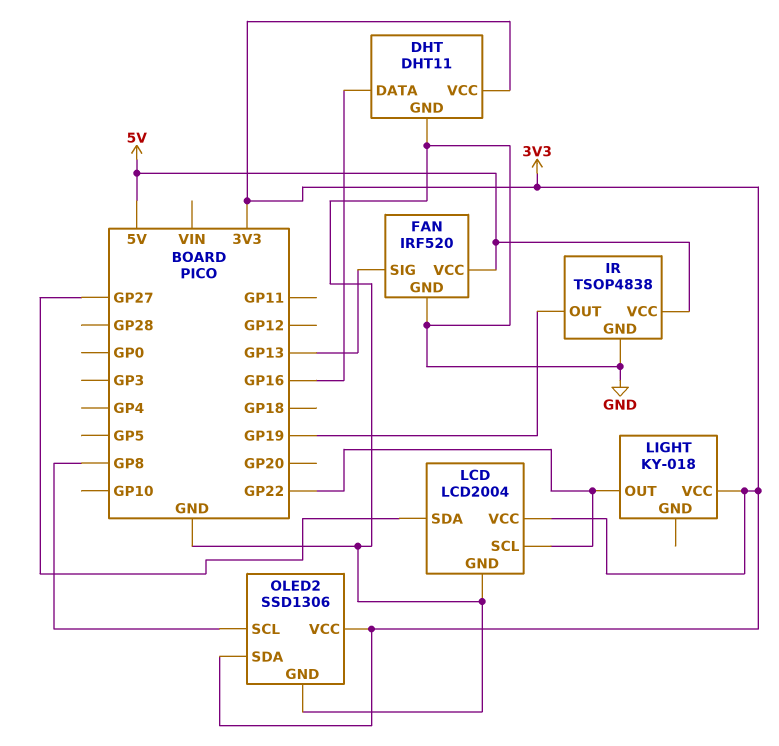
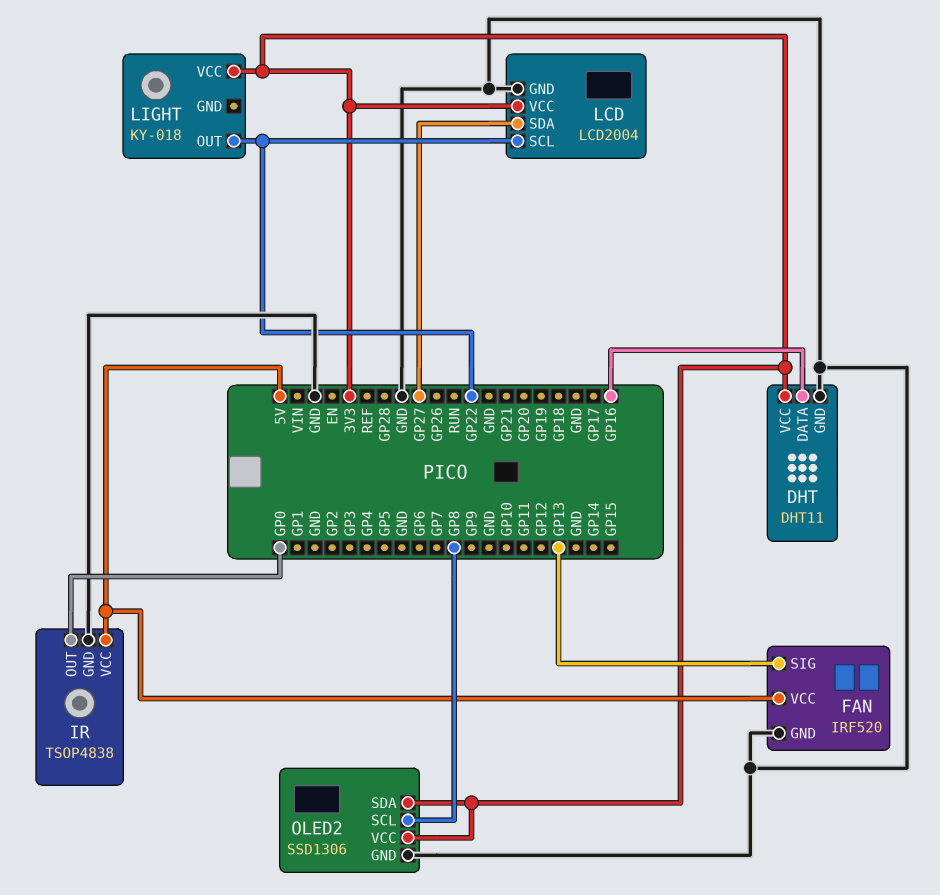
IR pin OUT: GP19 -> GP0

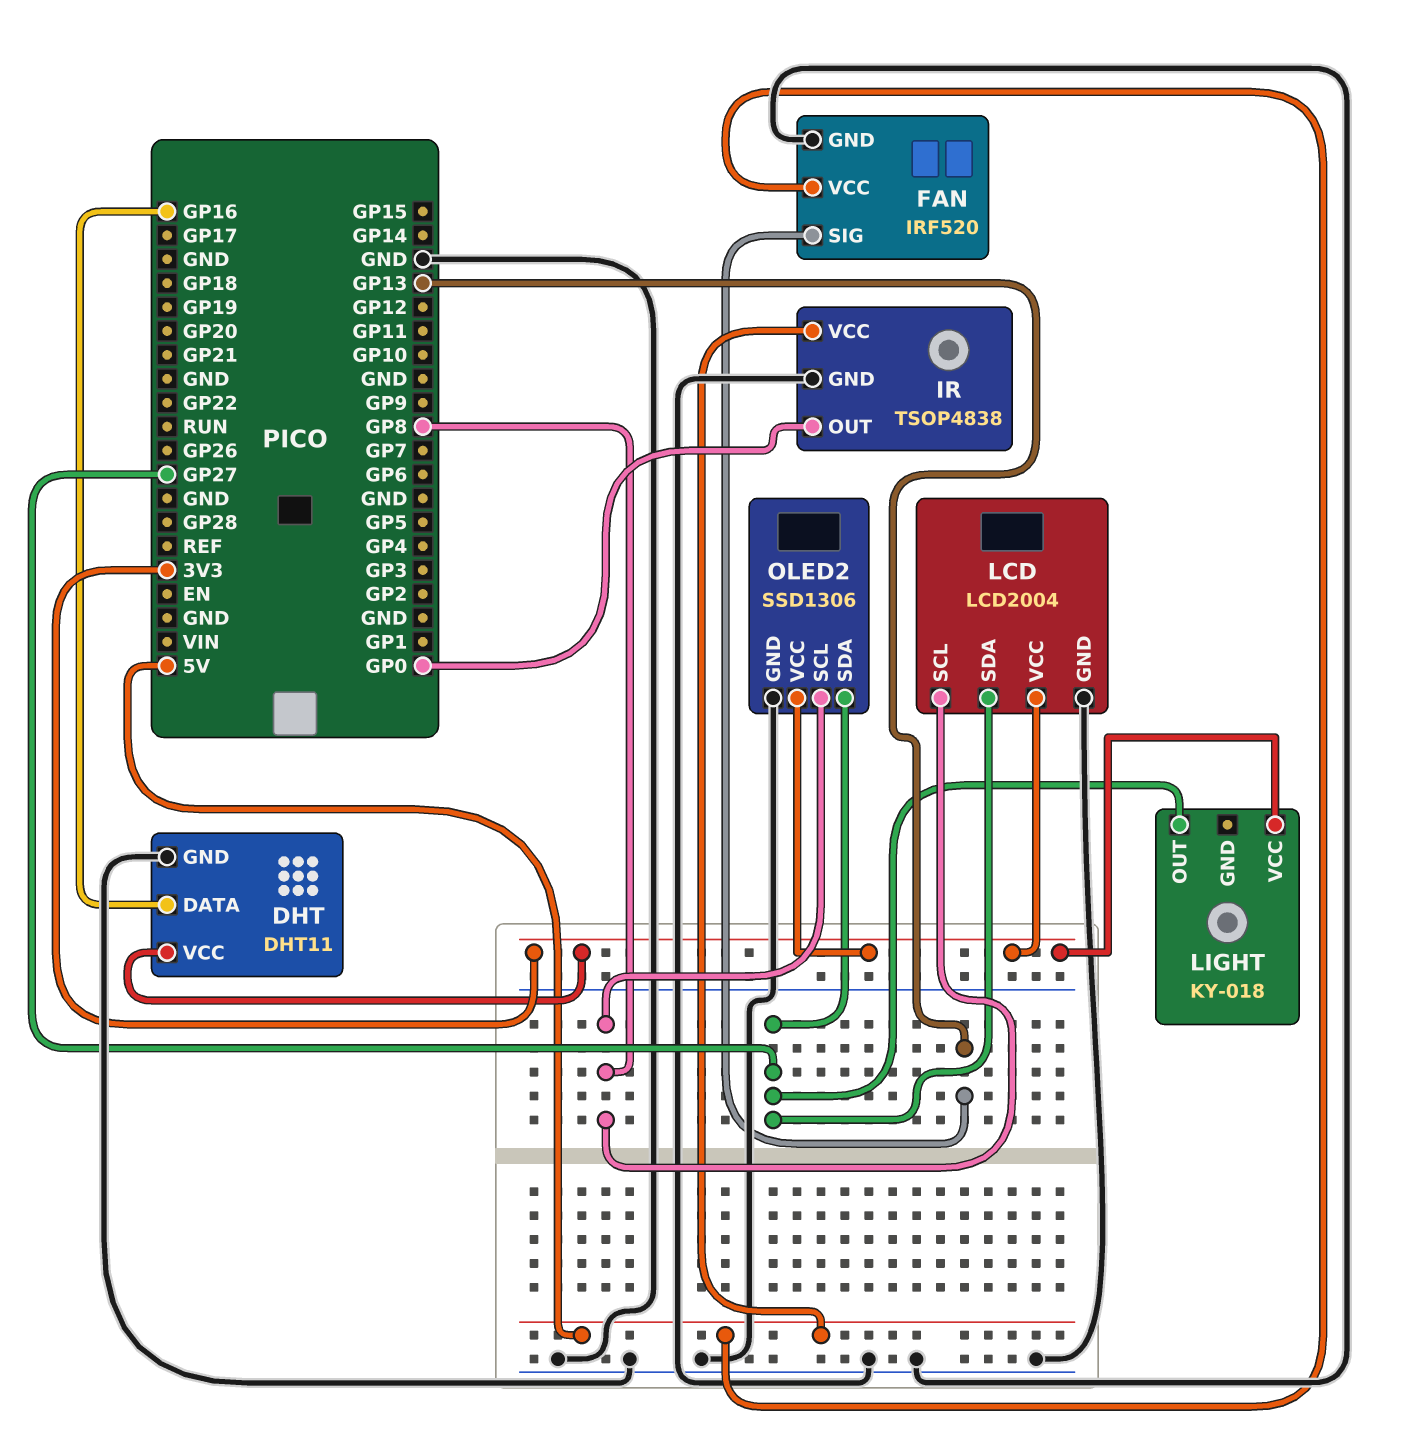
LCD pin SCL: GP22 -> GP8
LIGHT pin OUT: GP22 -> GP27
OLED2 pin SDA: 3V3 -> GP27

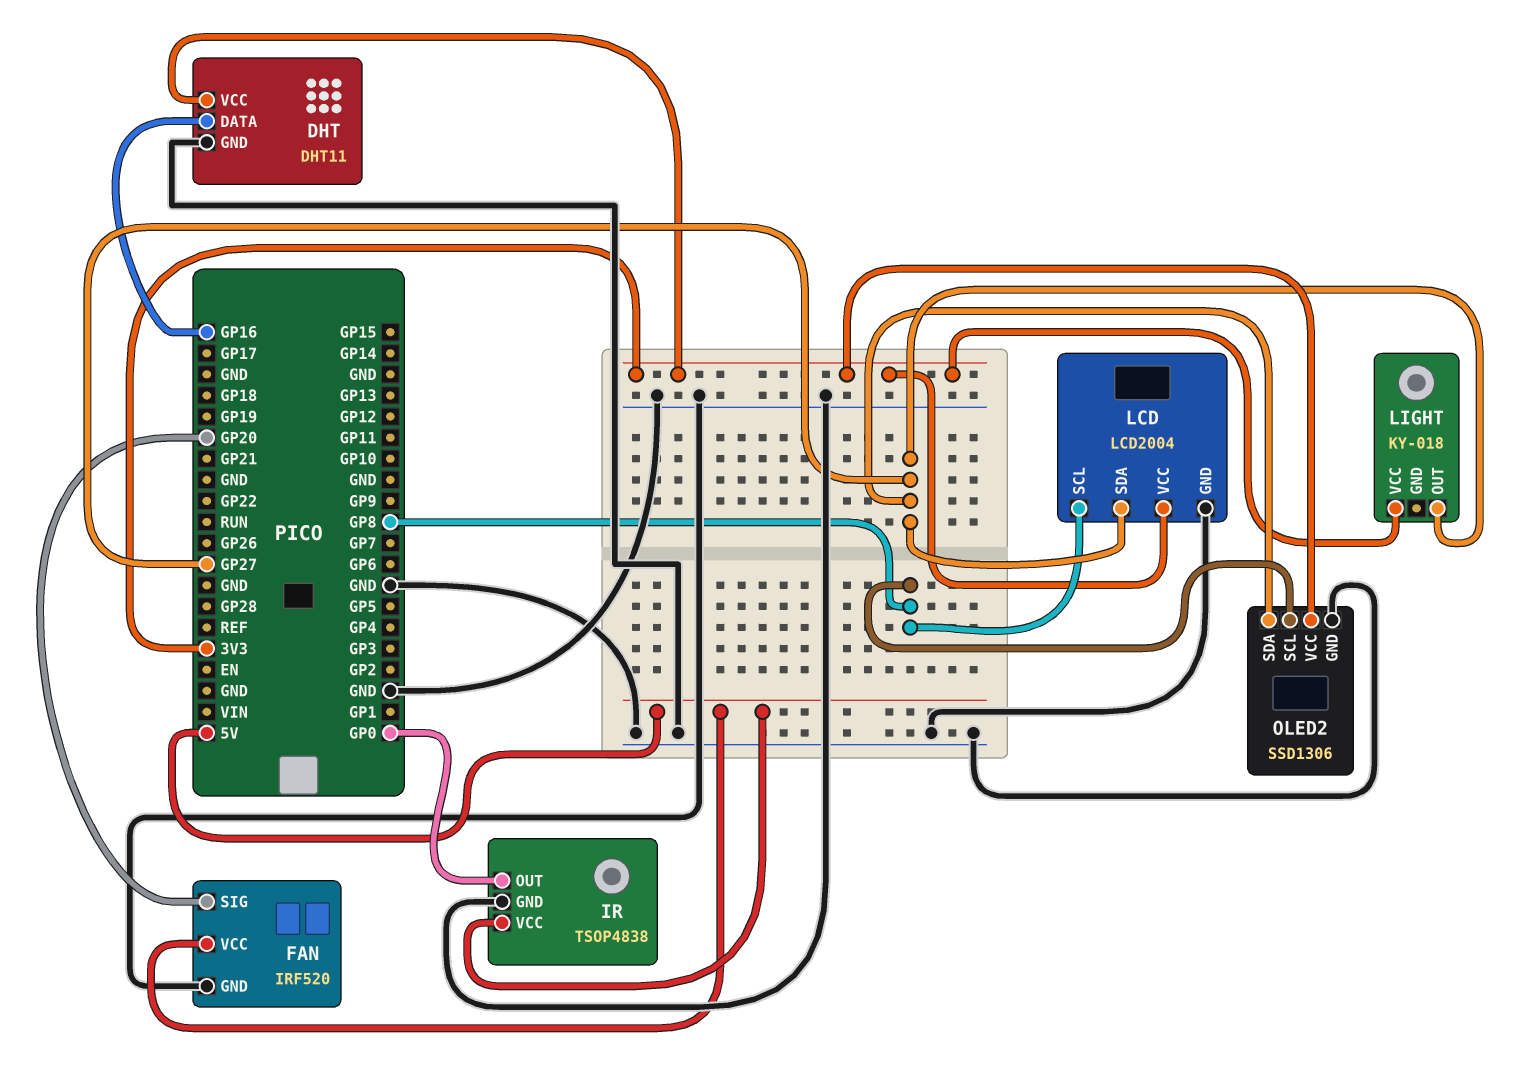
FAN pin SIG: GP13 -> GP20

